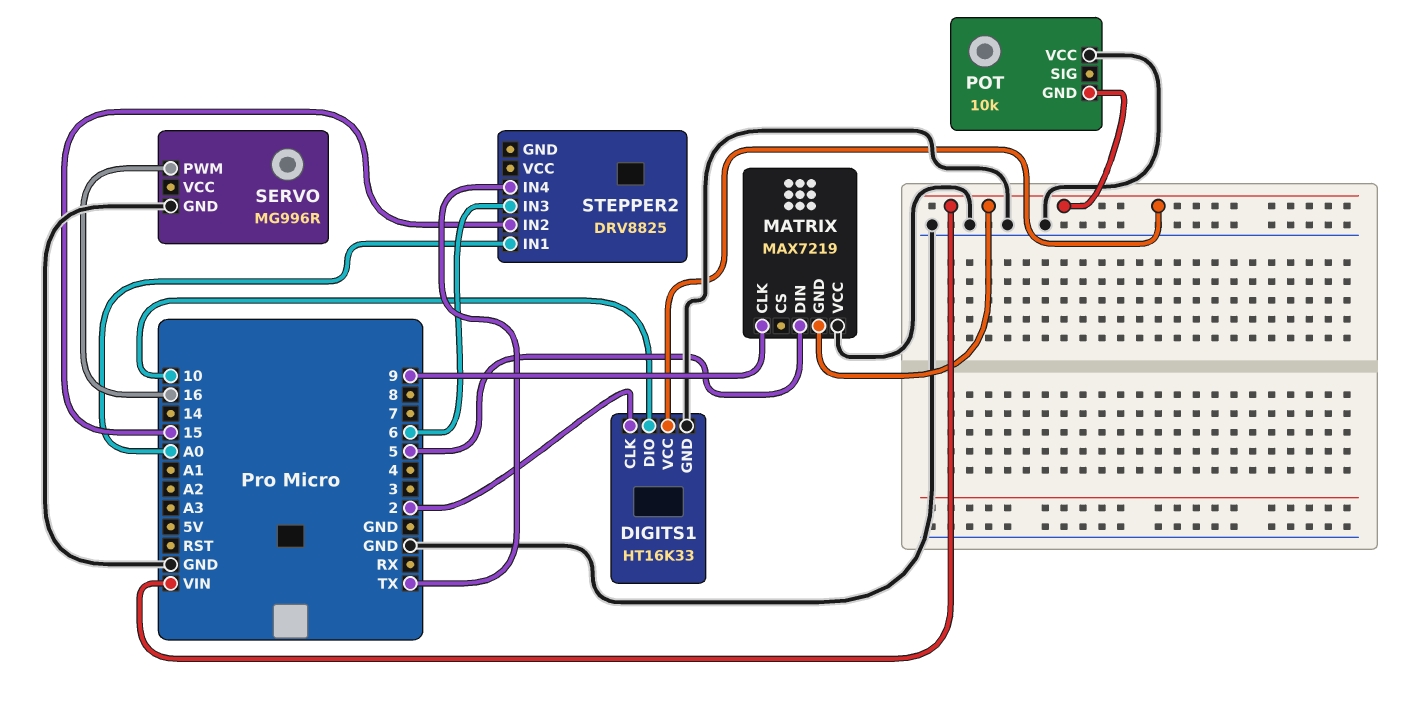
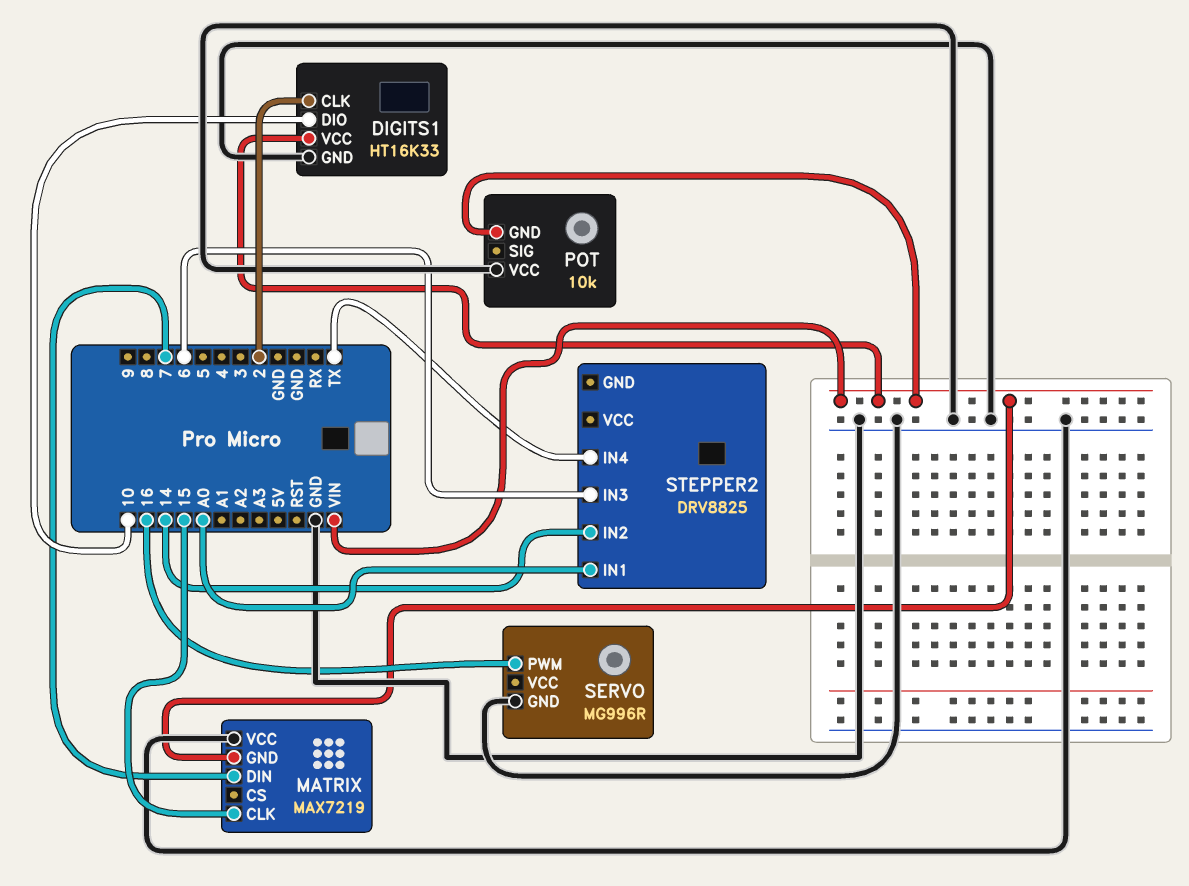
MATRIX pin CLK: 9 -> 15
MATRIX pin DIN: 5 -> 7
STEPPER2 pin IN2: 15 -> 14

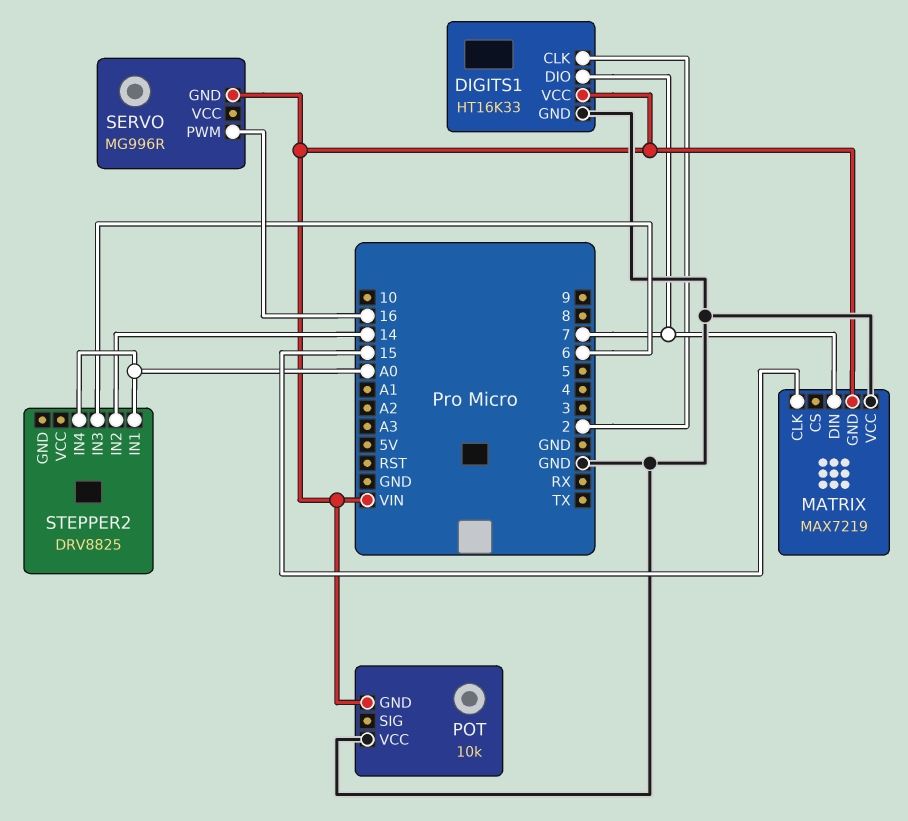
DIGITS1 pin DIO: 10 -> 7
SERVO pin GND: GND -> VIN
STEPPER2 pin IN4: TX -> A0

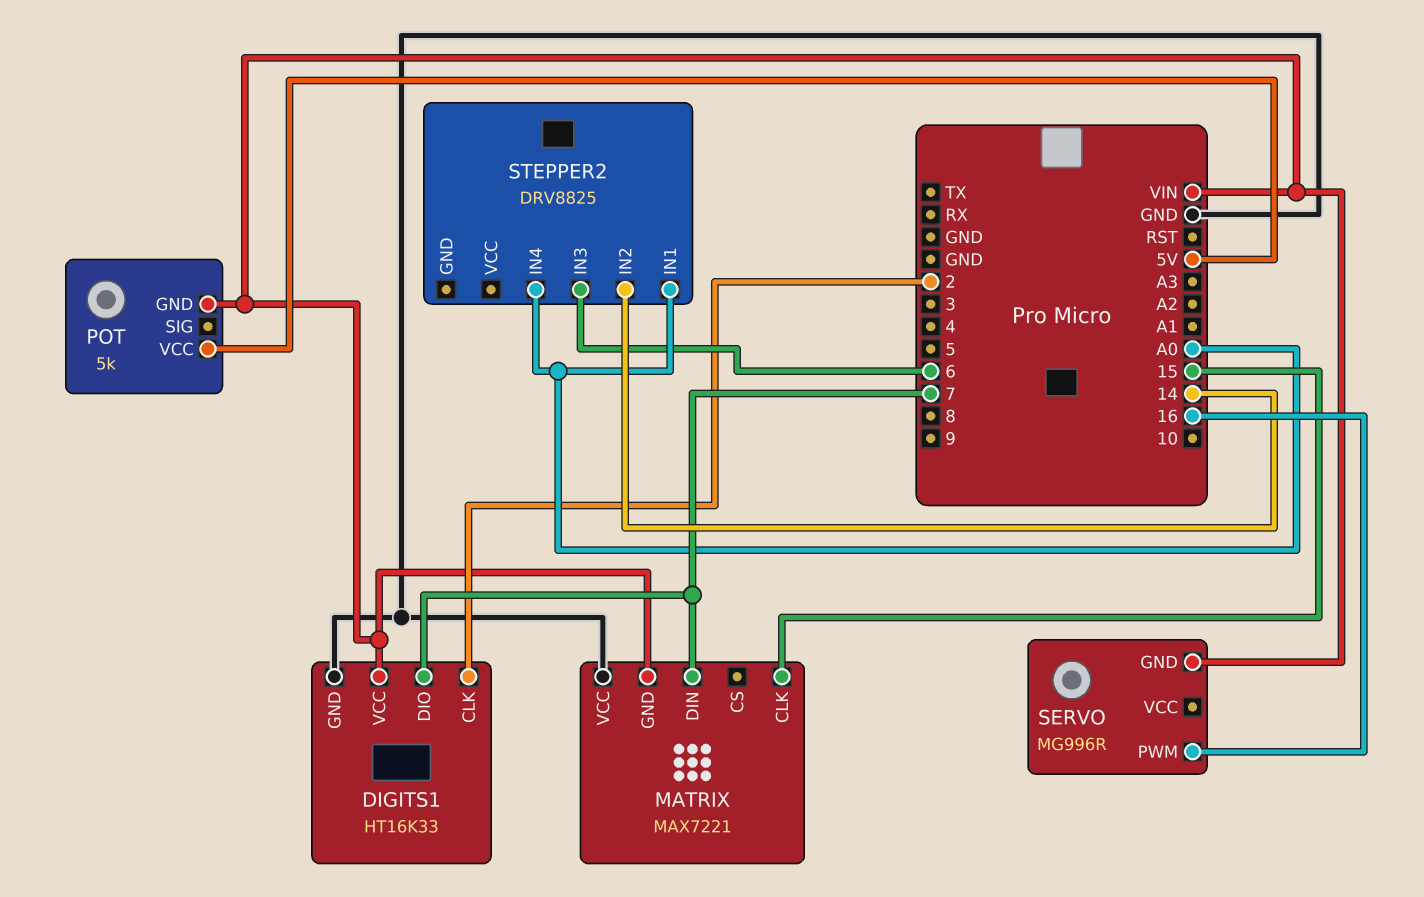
MATRIX: MAX7219 -> MAX7221
POT: 10k -> 5k
POT pin VCC: GND -> 5V

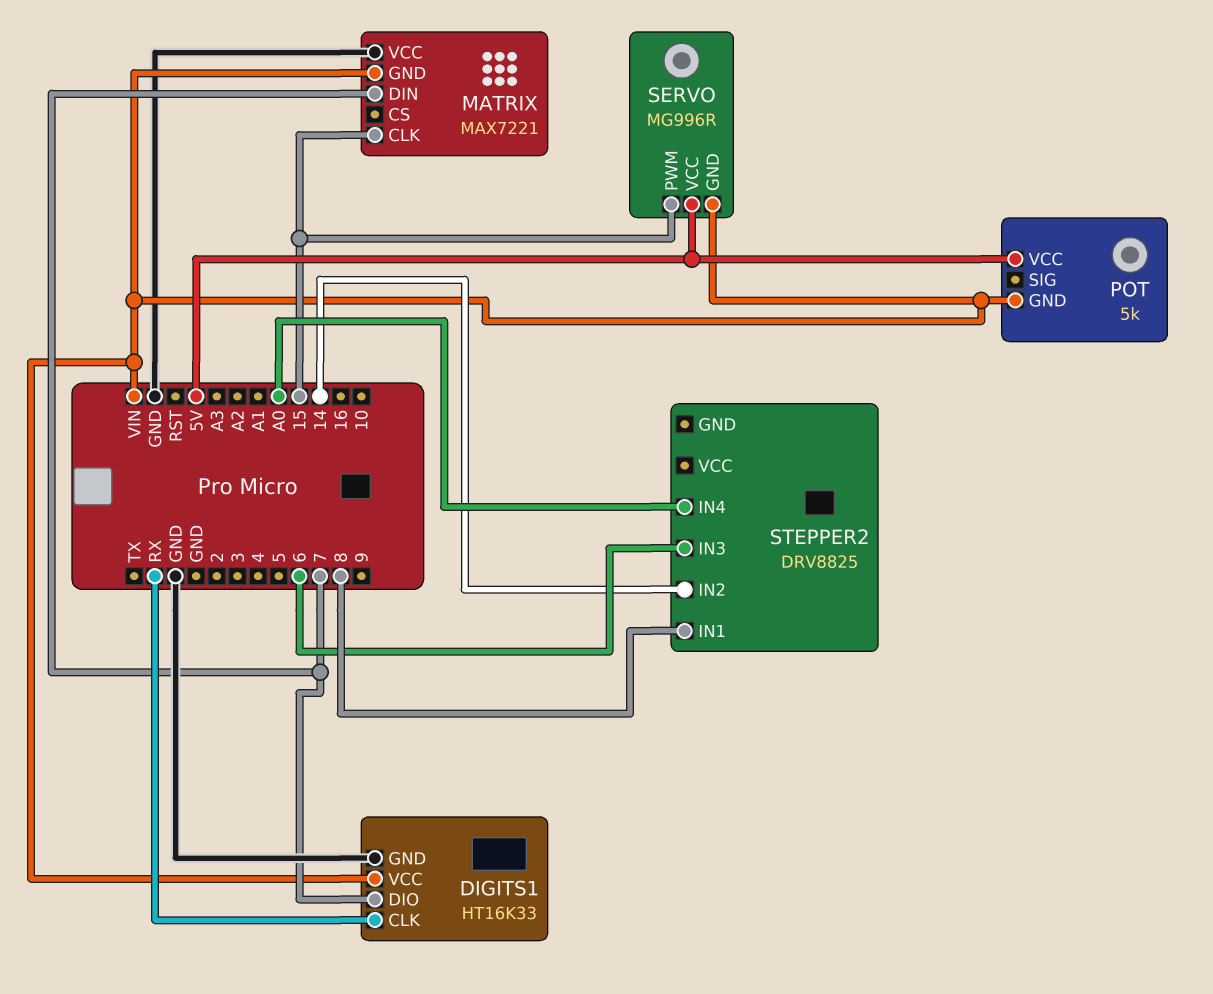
DIGITS1 pin CLK: 2 -> RX
SERVO pin PWM: 16 -> 15
SERVO pin VCC: none -> 5V
STEPPER2 pin IN1: A0 -> 8

